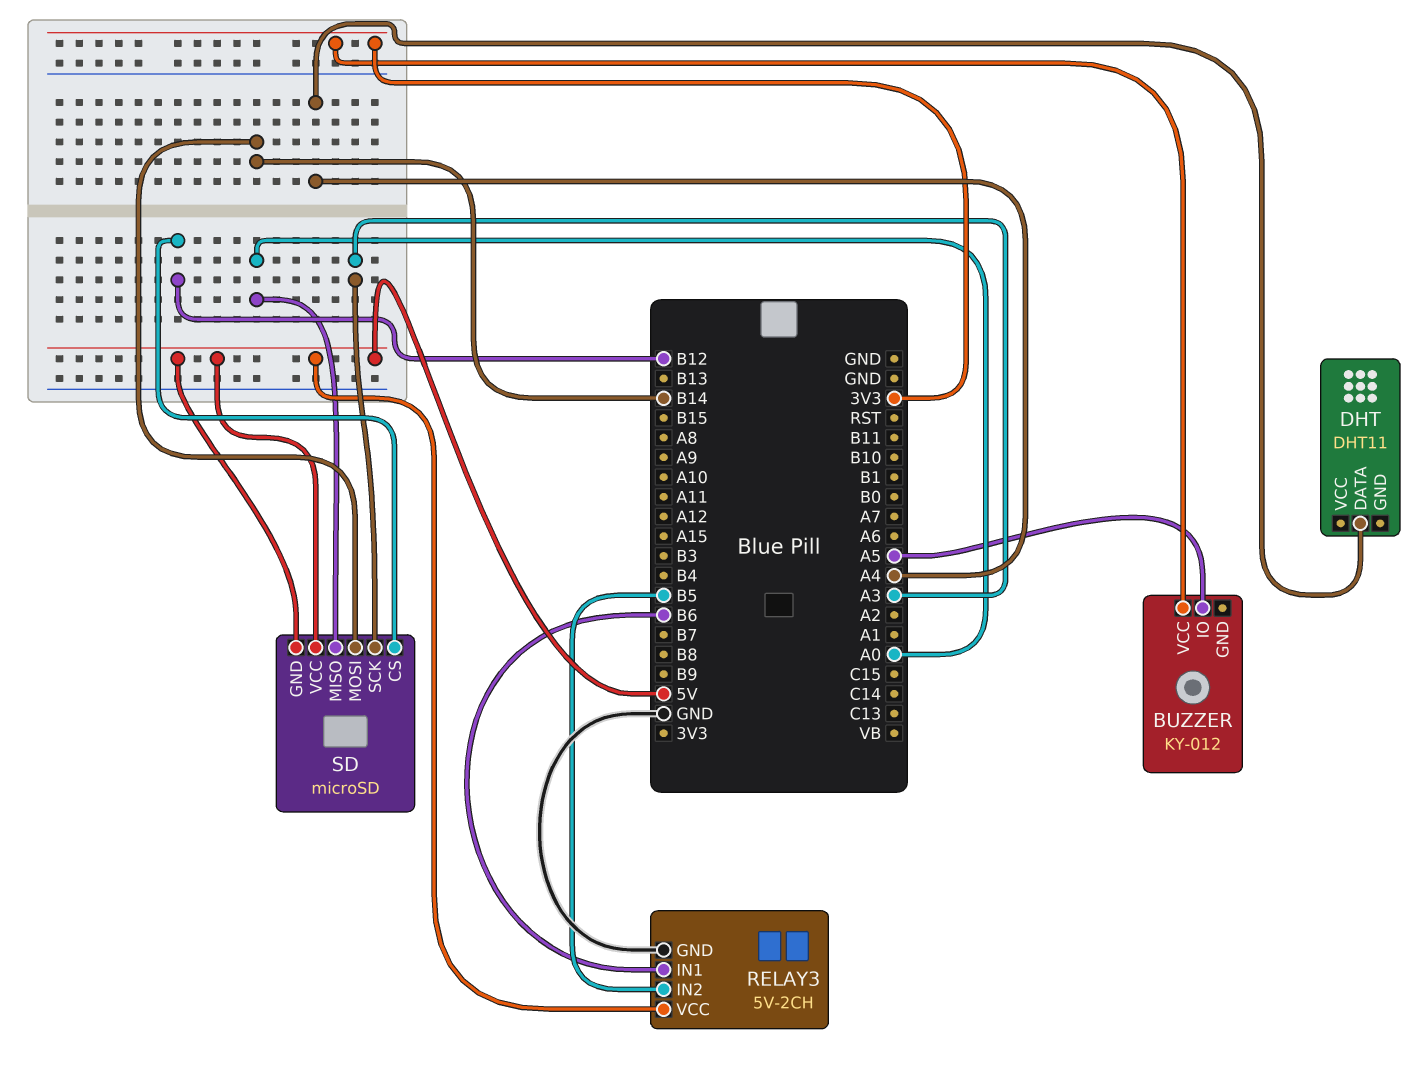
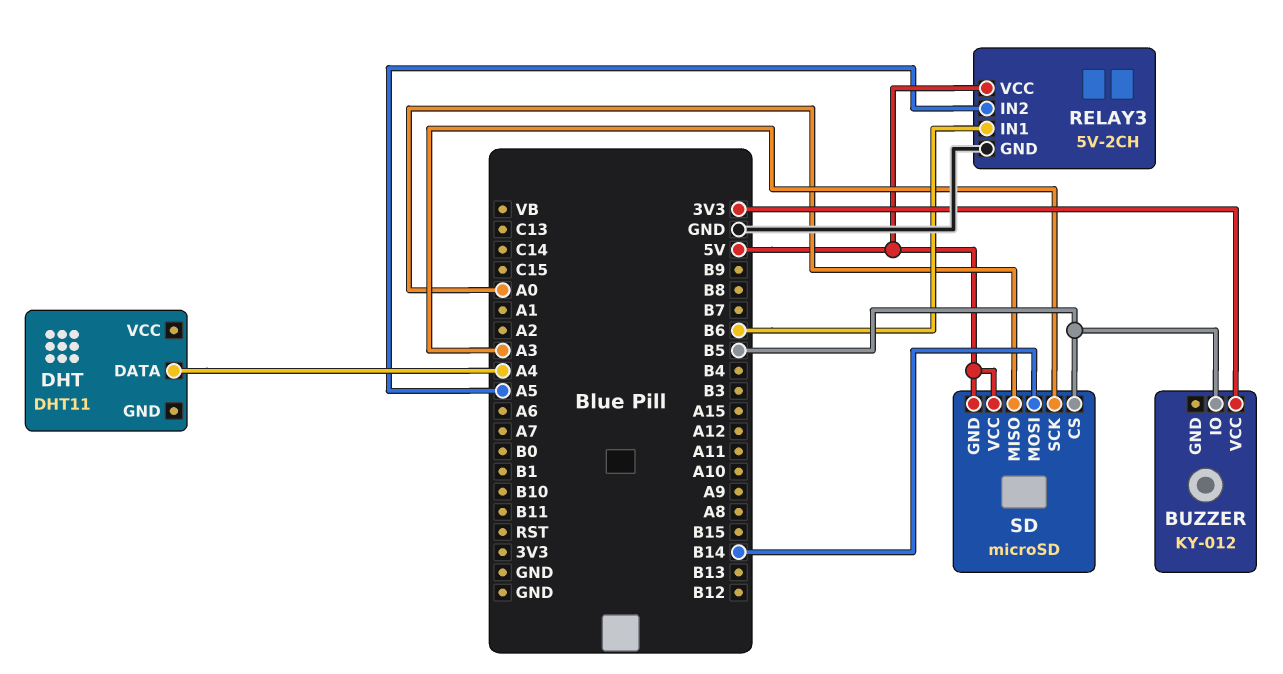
BUZZER pin IO: A5 -> B5
RELAY3 pin IN2: B5 -> A5
SD pin CS: B12 -> B5

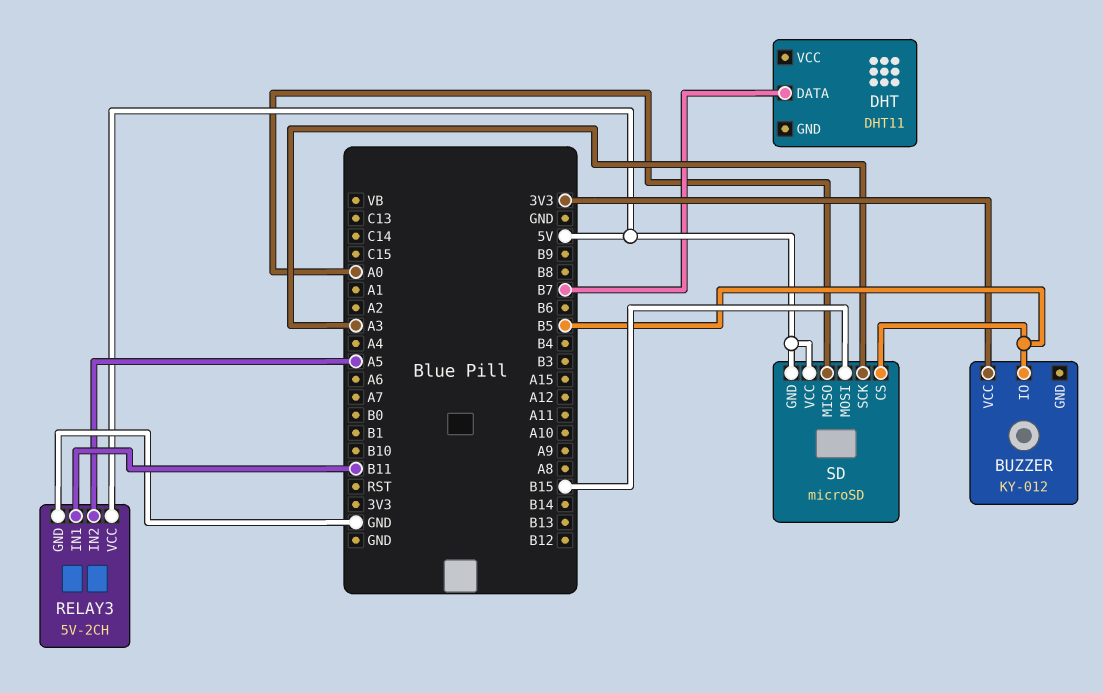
DHT pin DATA: A4 -> B7
RELAY3 pin IN1: B6 -> B11
SD pin MOSI: B14 -> B15

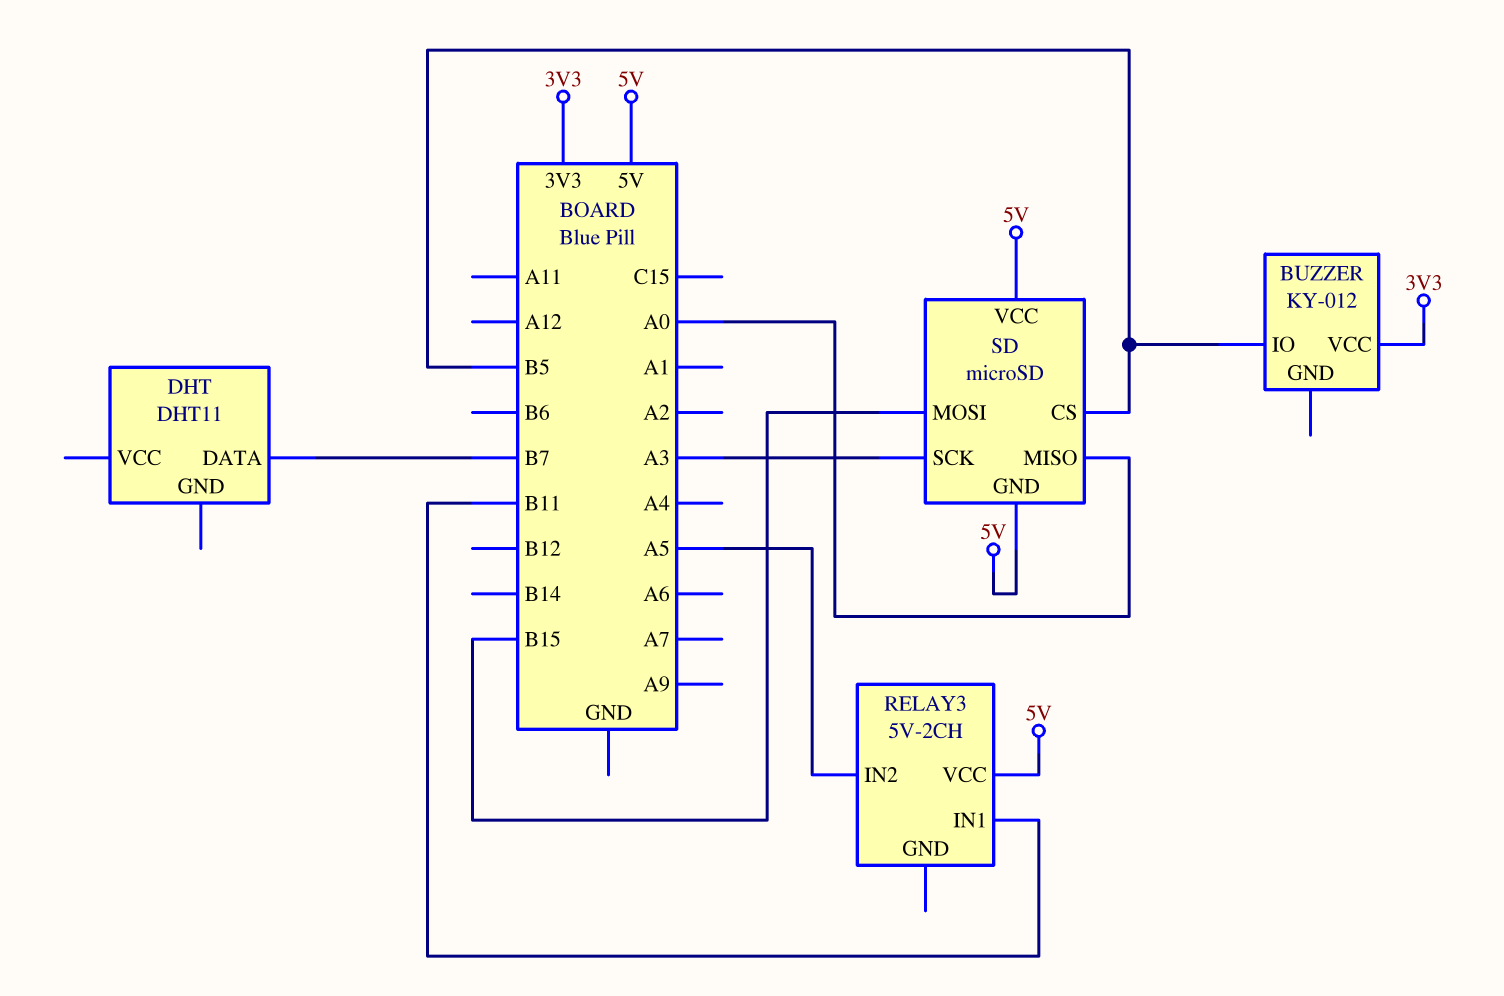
RELAY3 pin GND: GND -> none

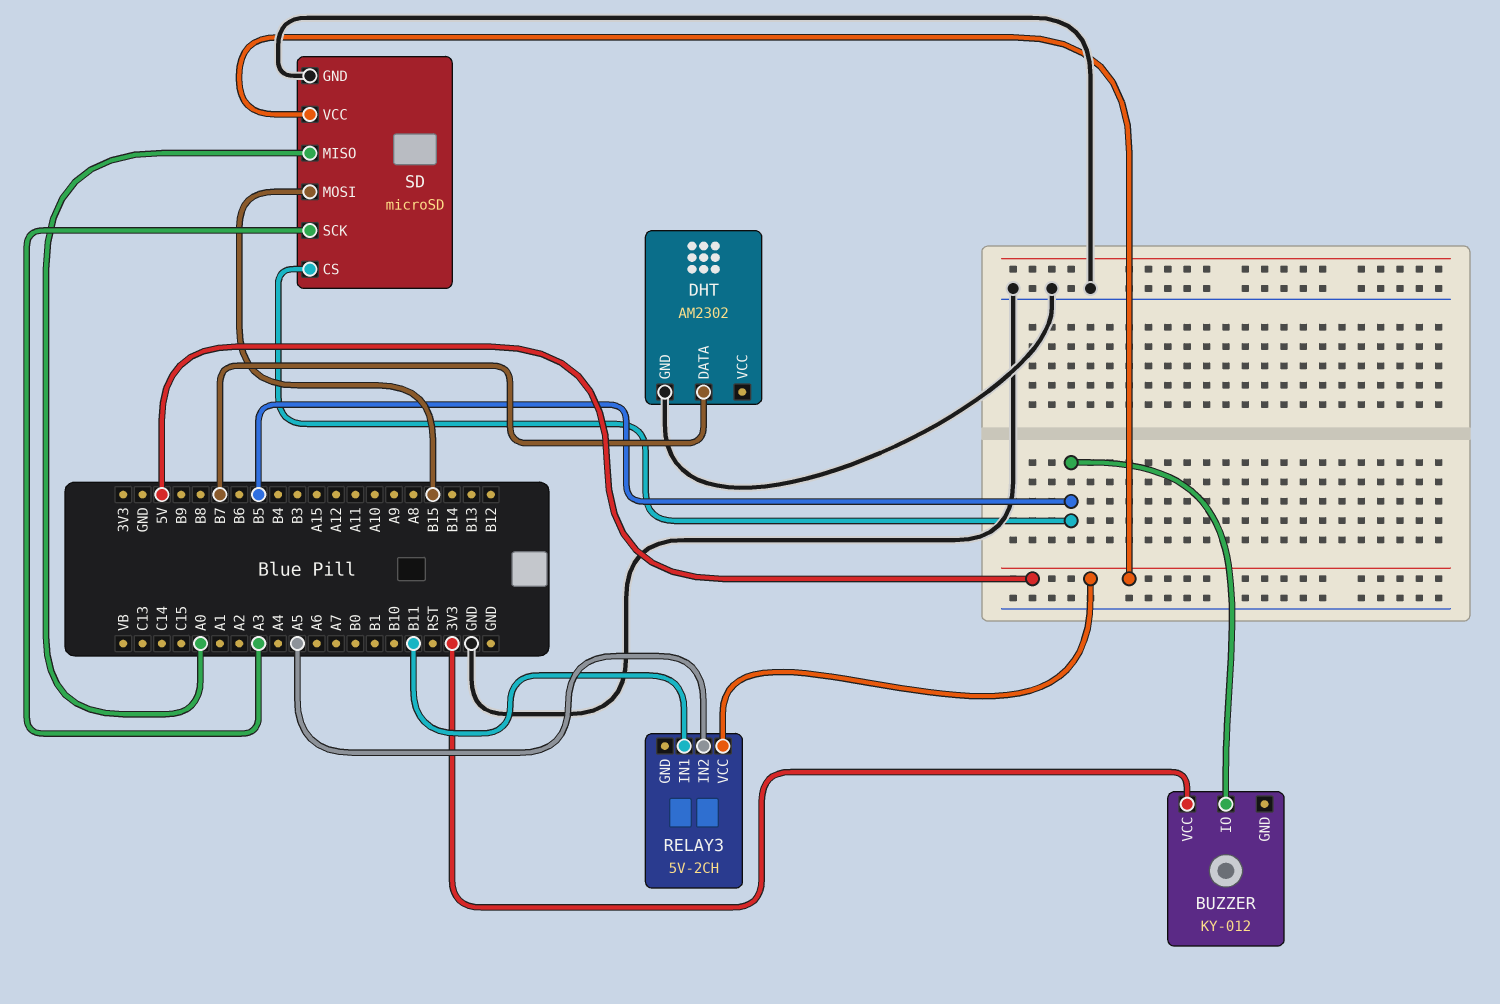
DHT: DHT11 -> AM2302
DHT pin GND: none -> GND
SD pin GND: 5V -> GND

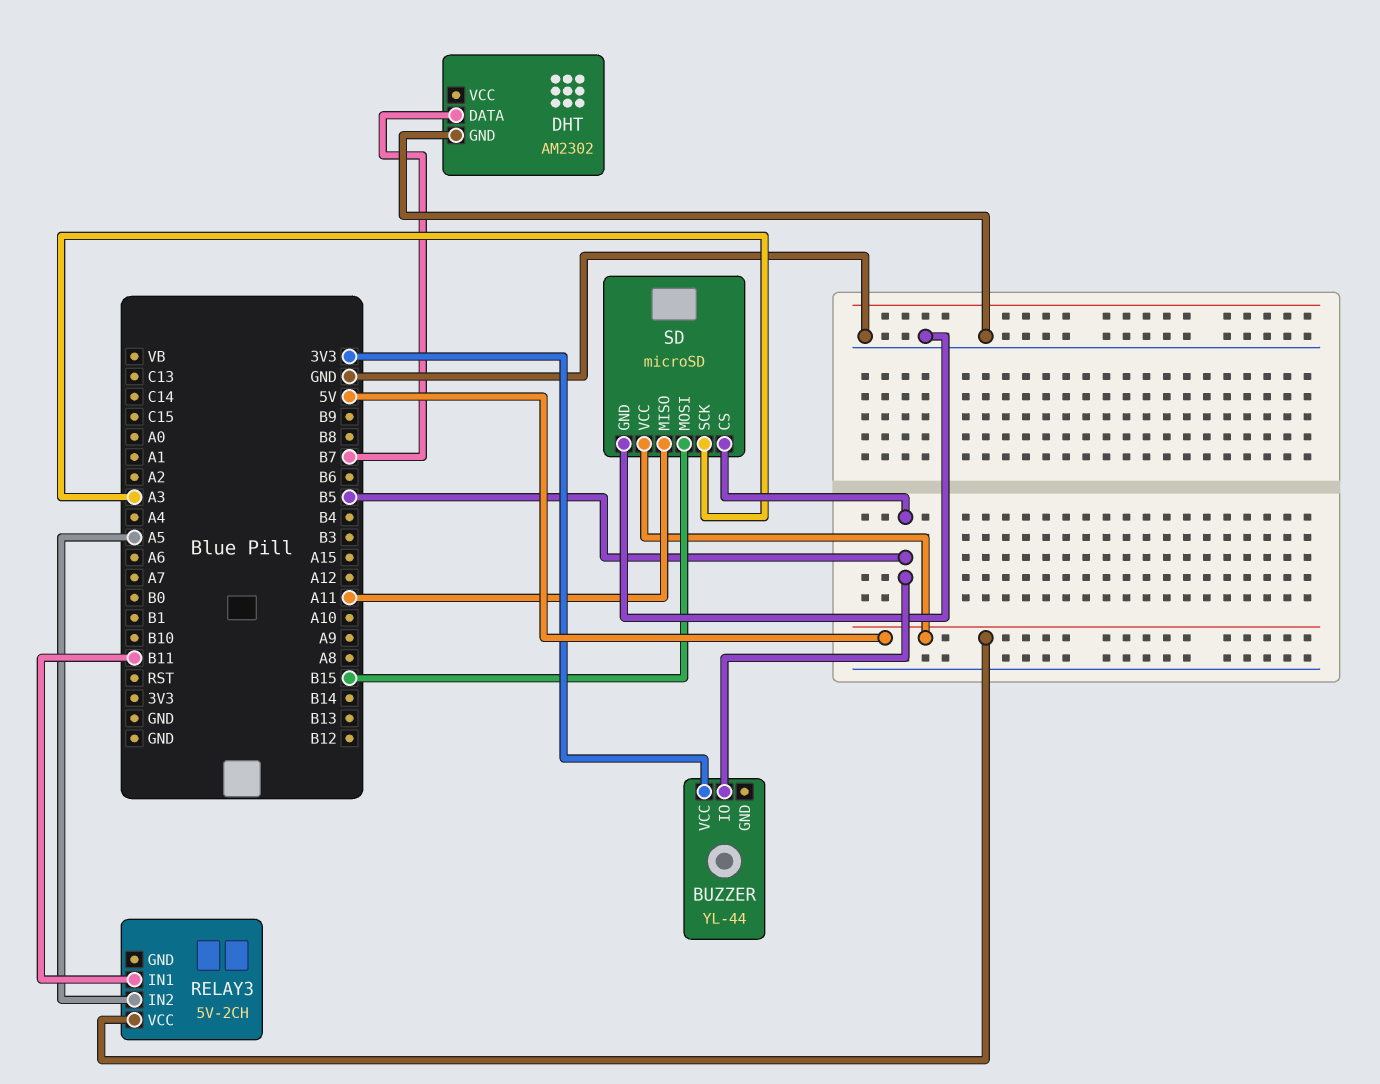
BUZZER: KY-012 -> YL-44
SD pin MISO: A0 -> A11

